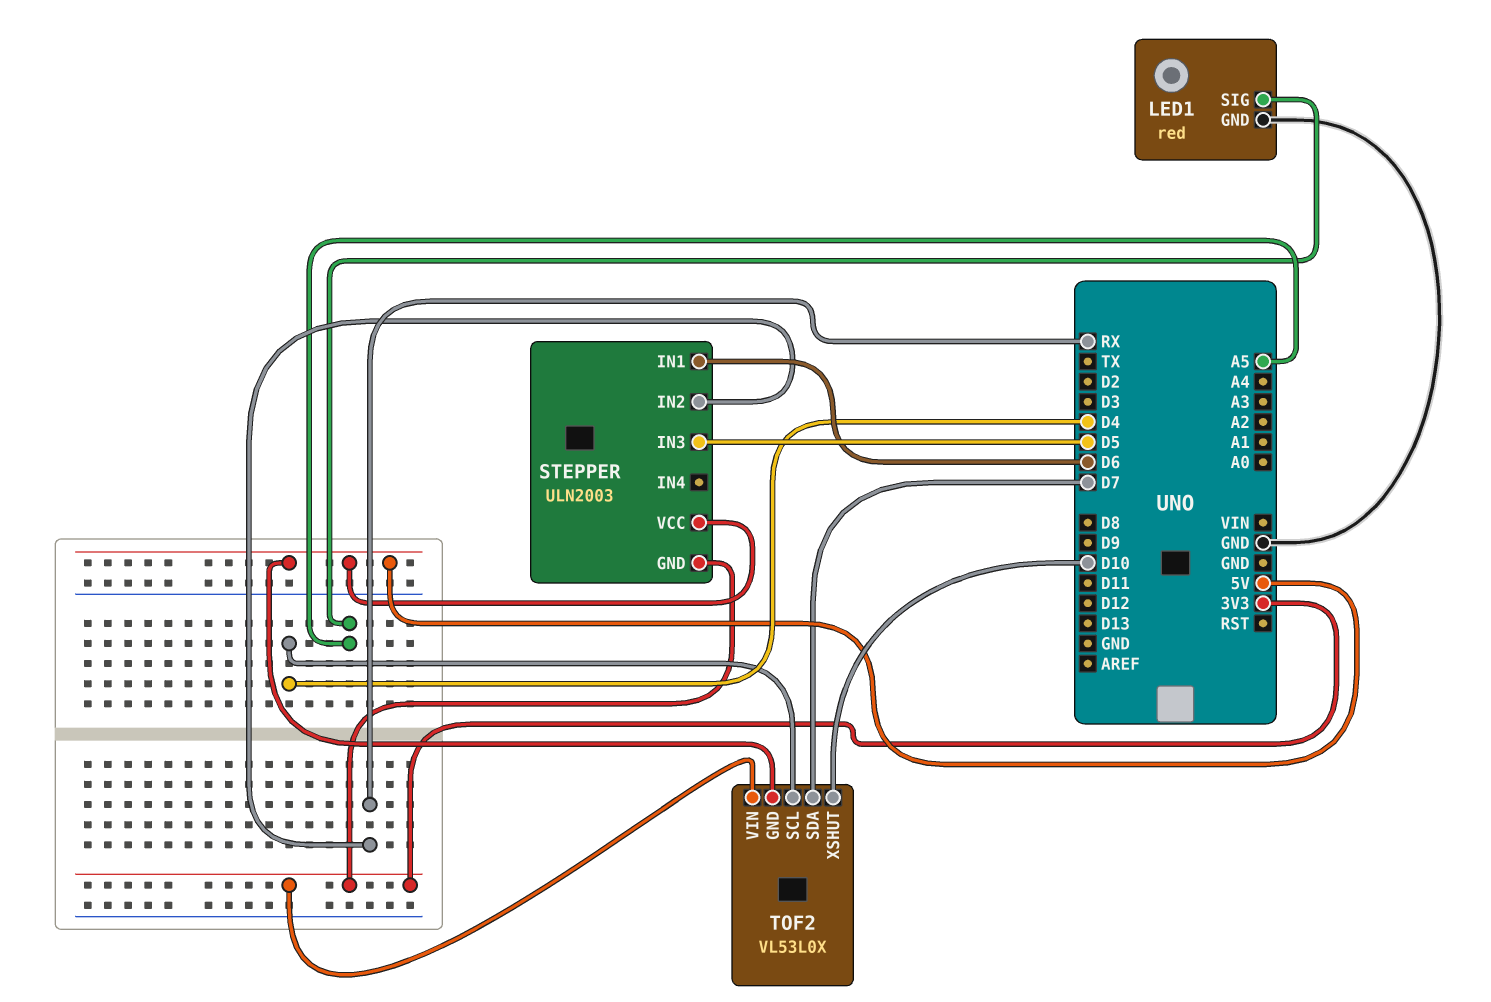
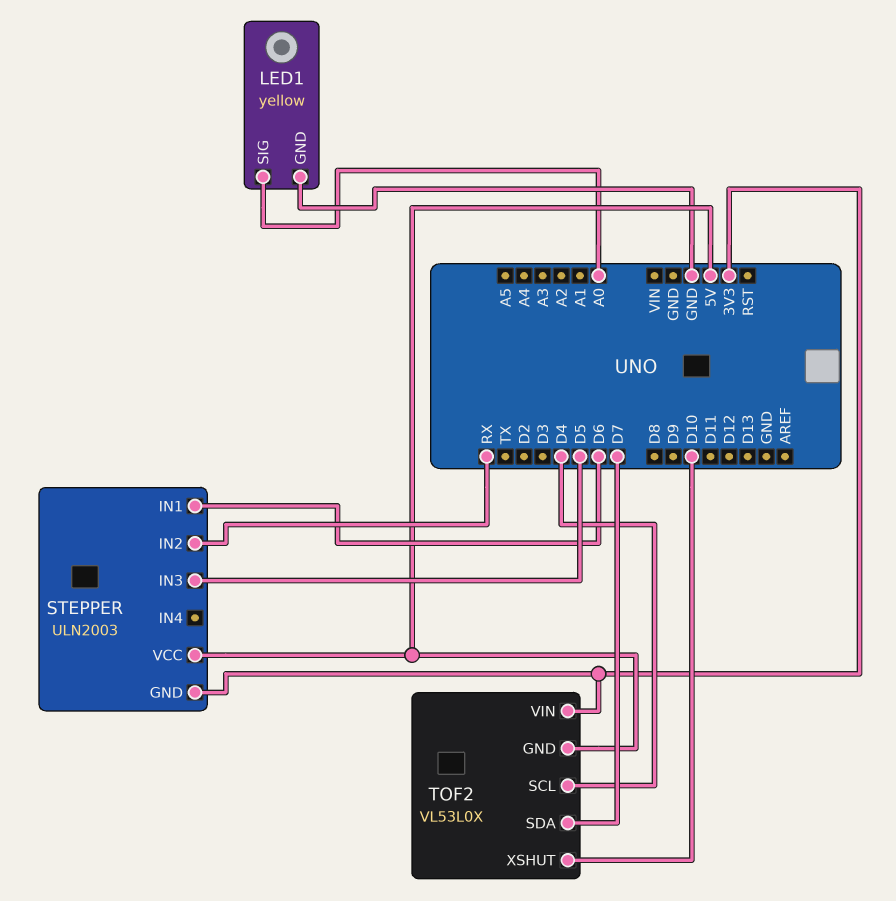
LED1: red -> yellow
LED1 pin SIG: A5 -> A0

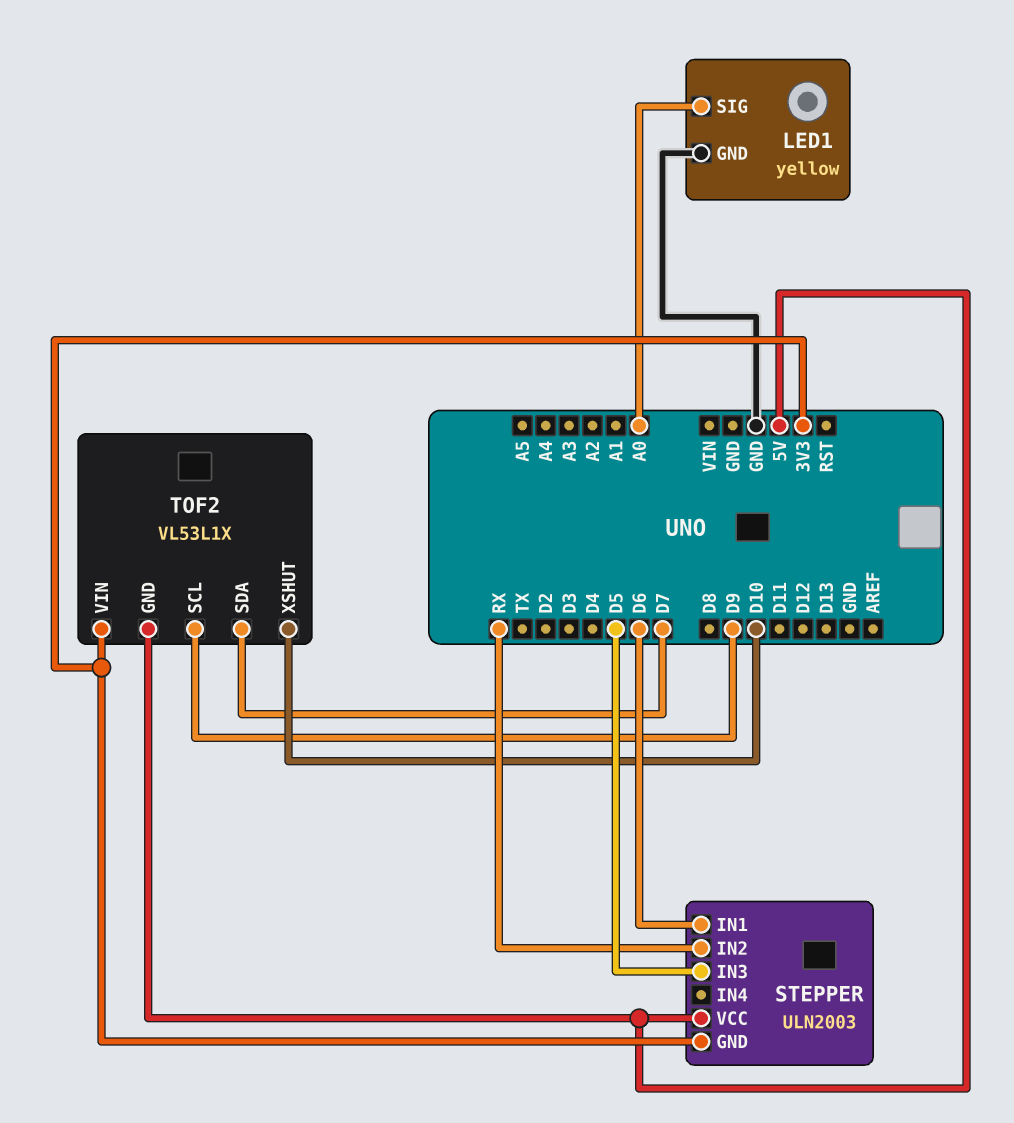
TOF2: VL53L0X -> VL53L1X
TOF2 pin SCL: D4 -> D9

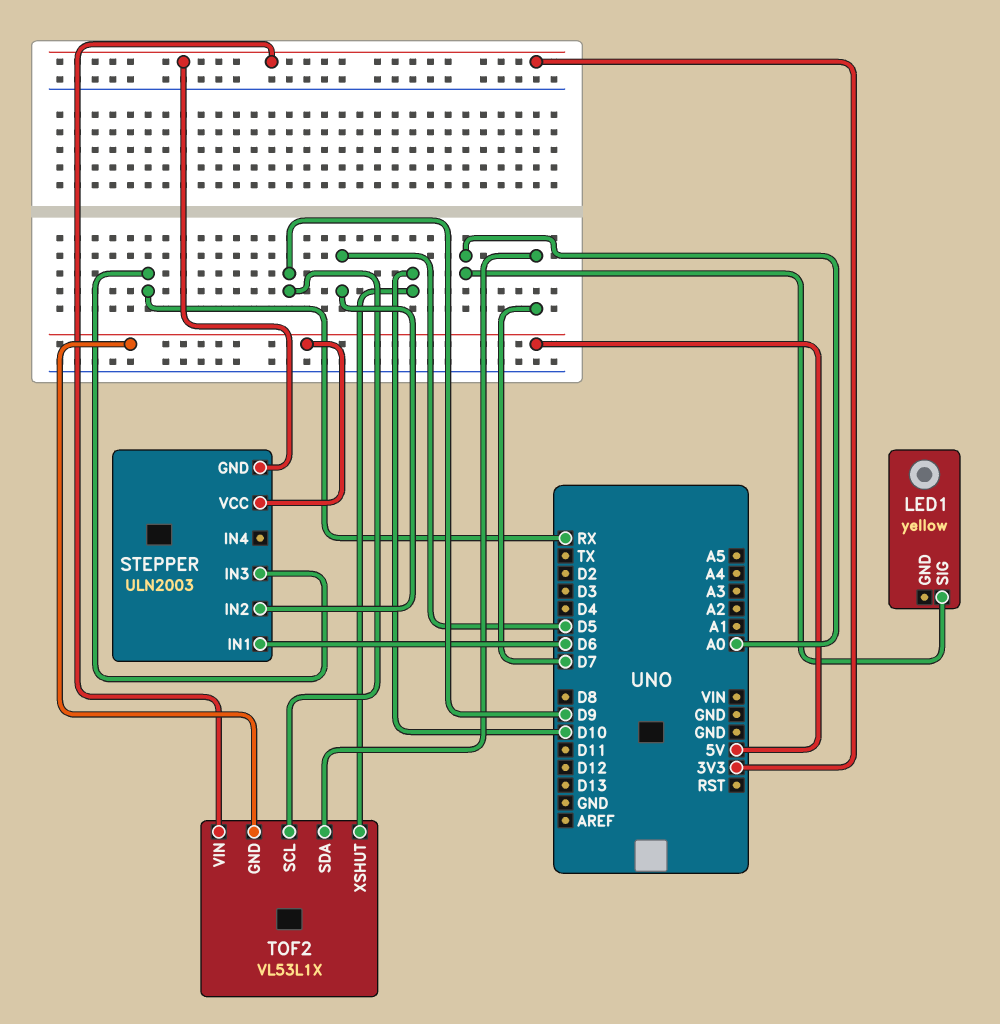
LED1 pin GND: GND -> none
STEPPER pin IN2: RX -> D5
STEPPER pin IN3: D5 -> RX

